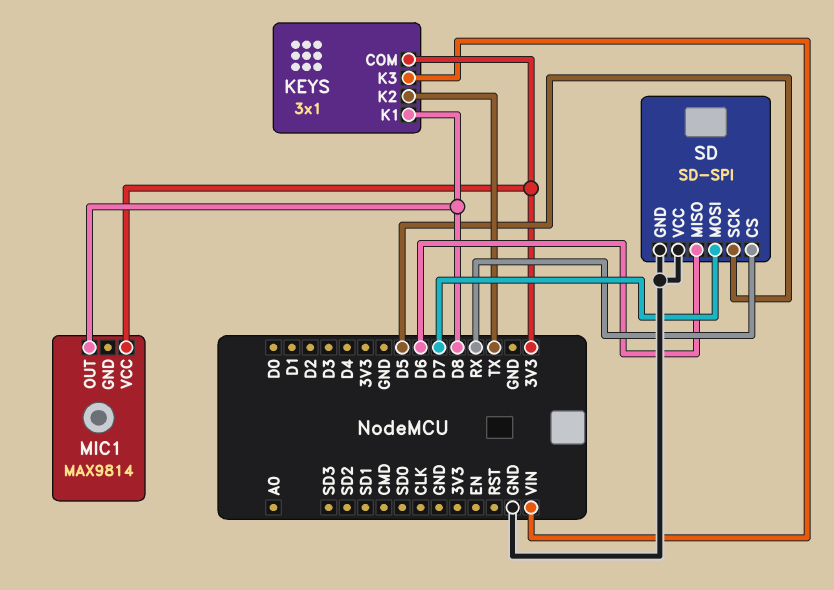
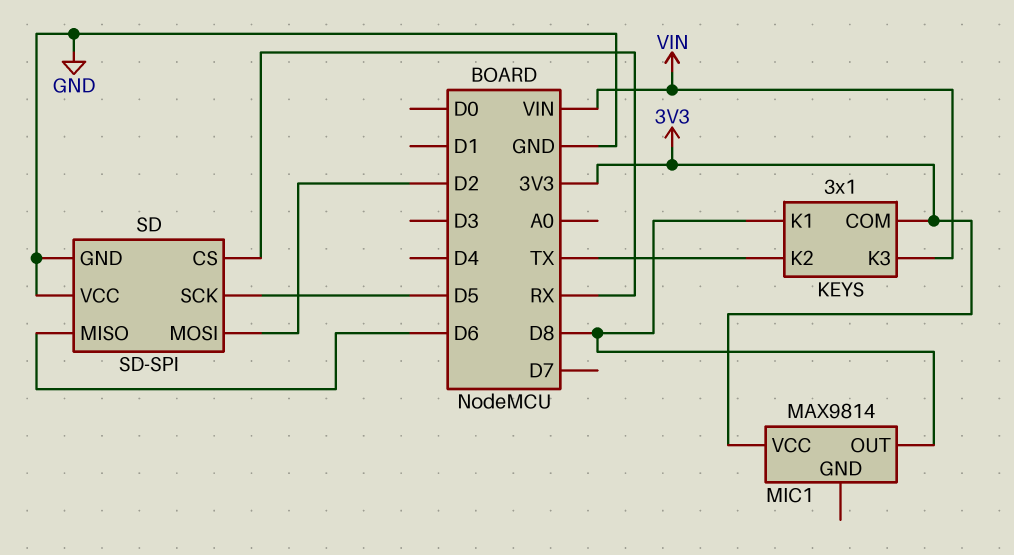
SD pin MOSI: D7 -> D2

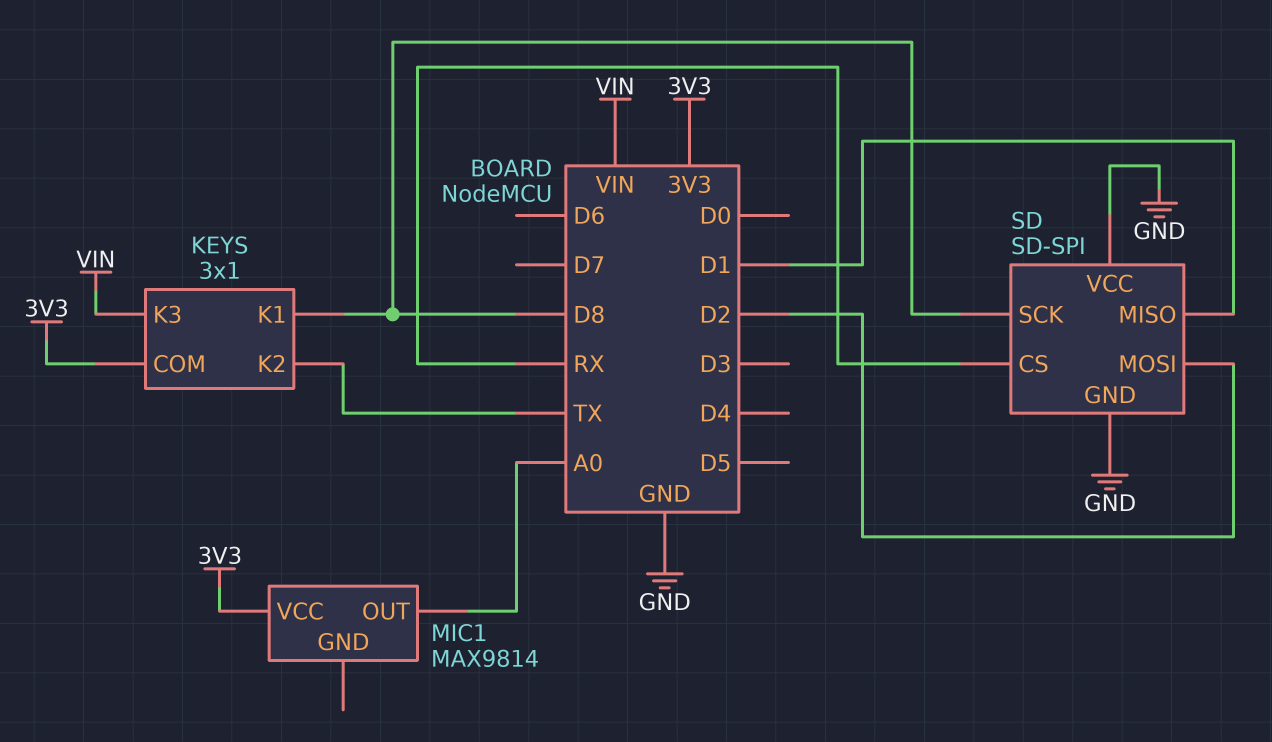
MIC1 pin OUT: D8 -> A0
SD pin MISO: D6 -> D1
SD pin SCK: D5 -> D8

